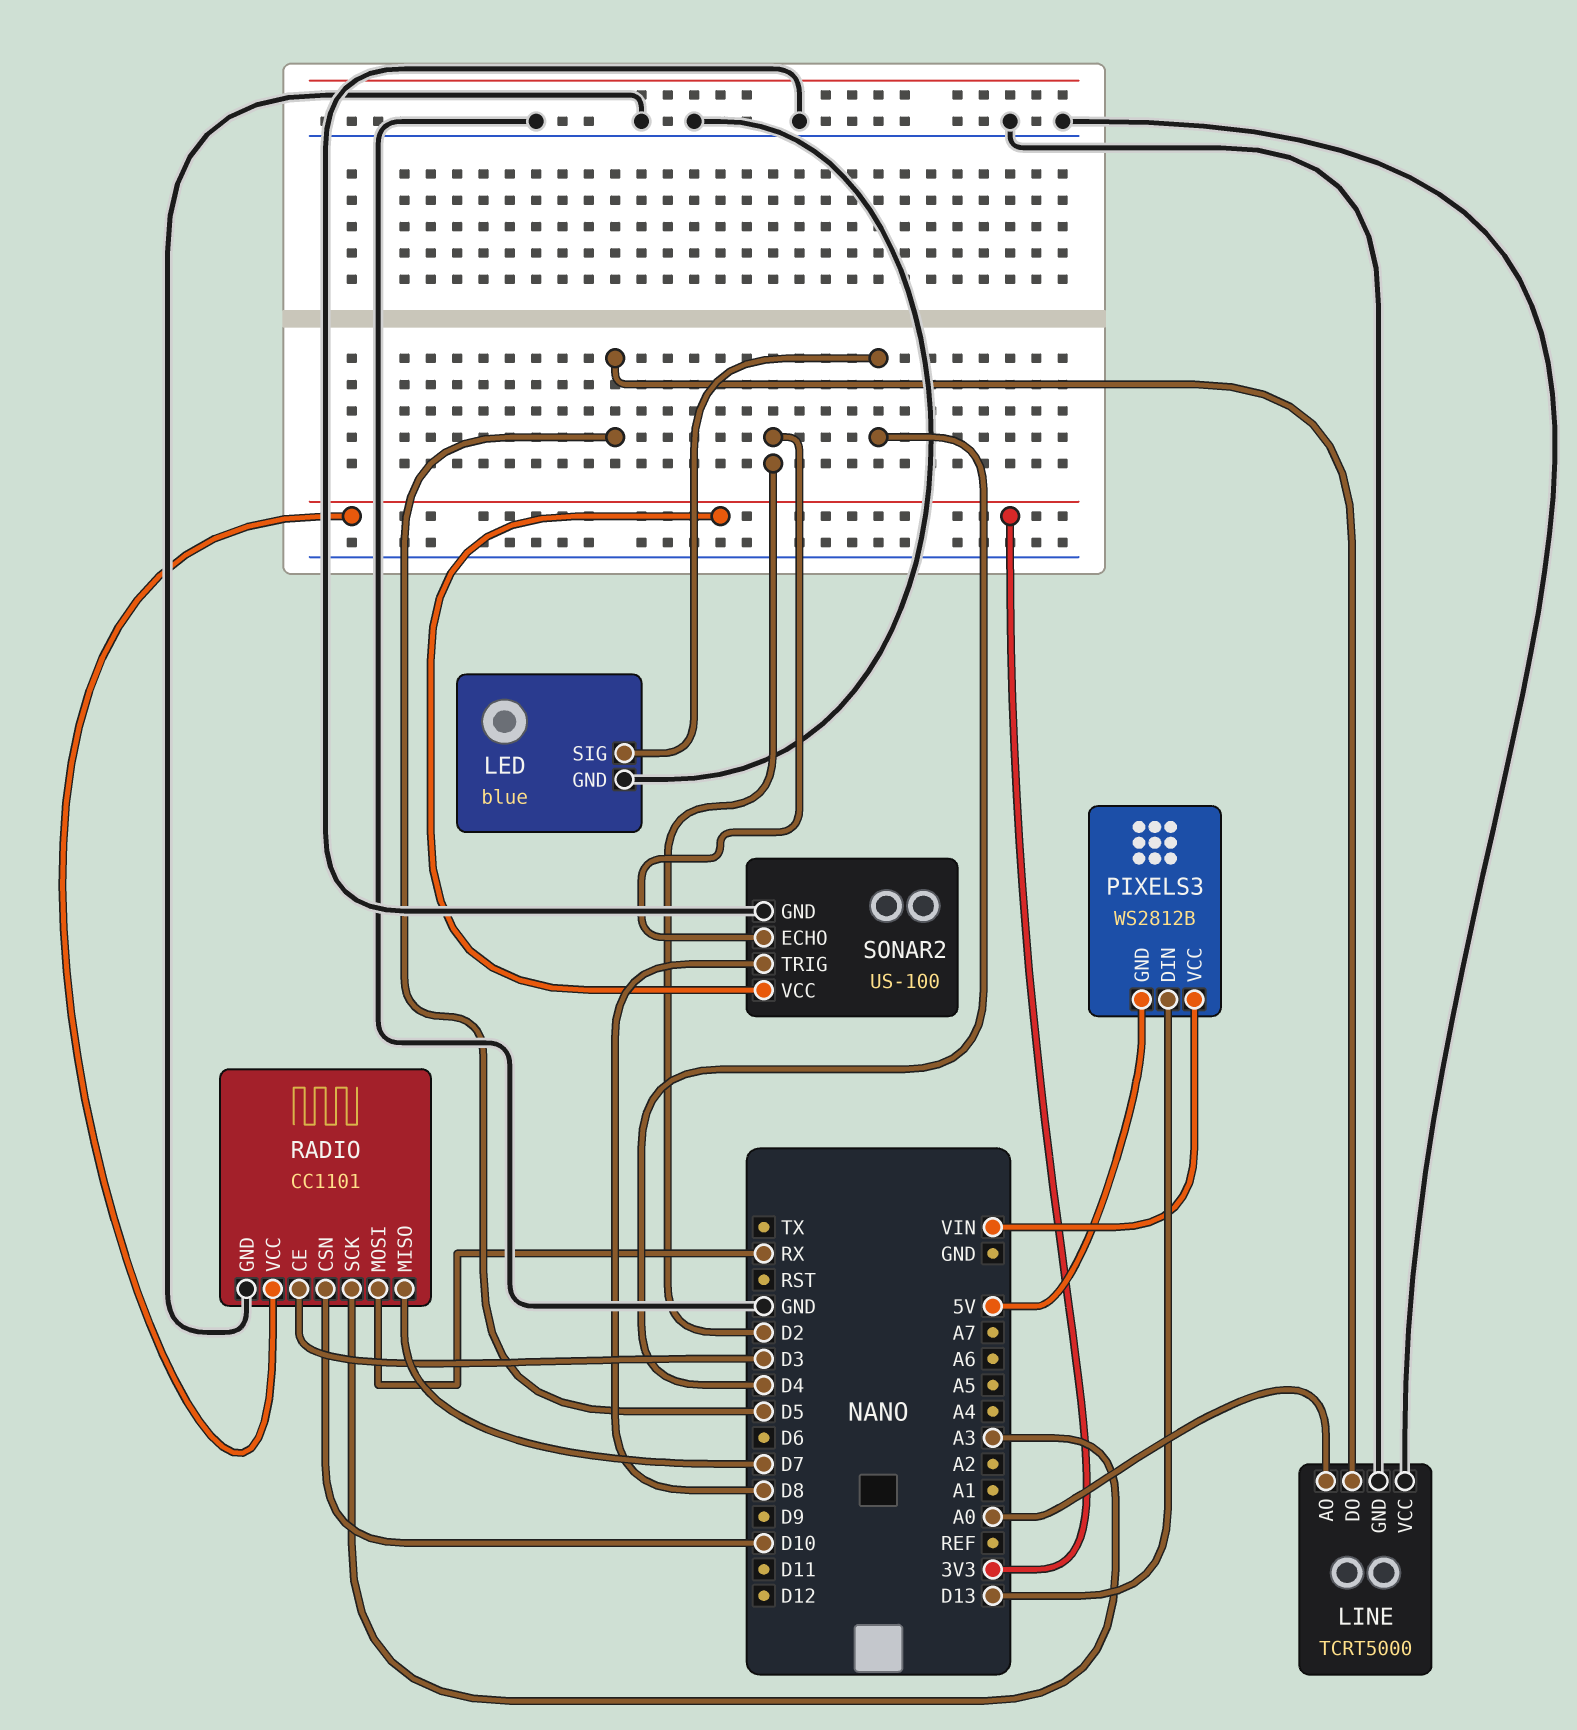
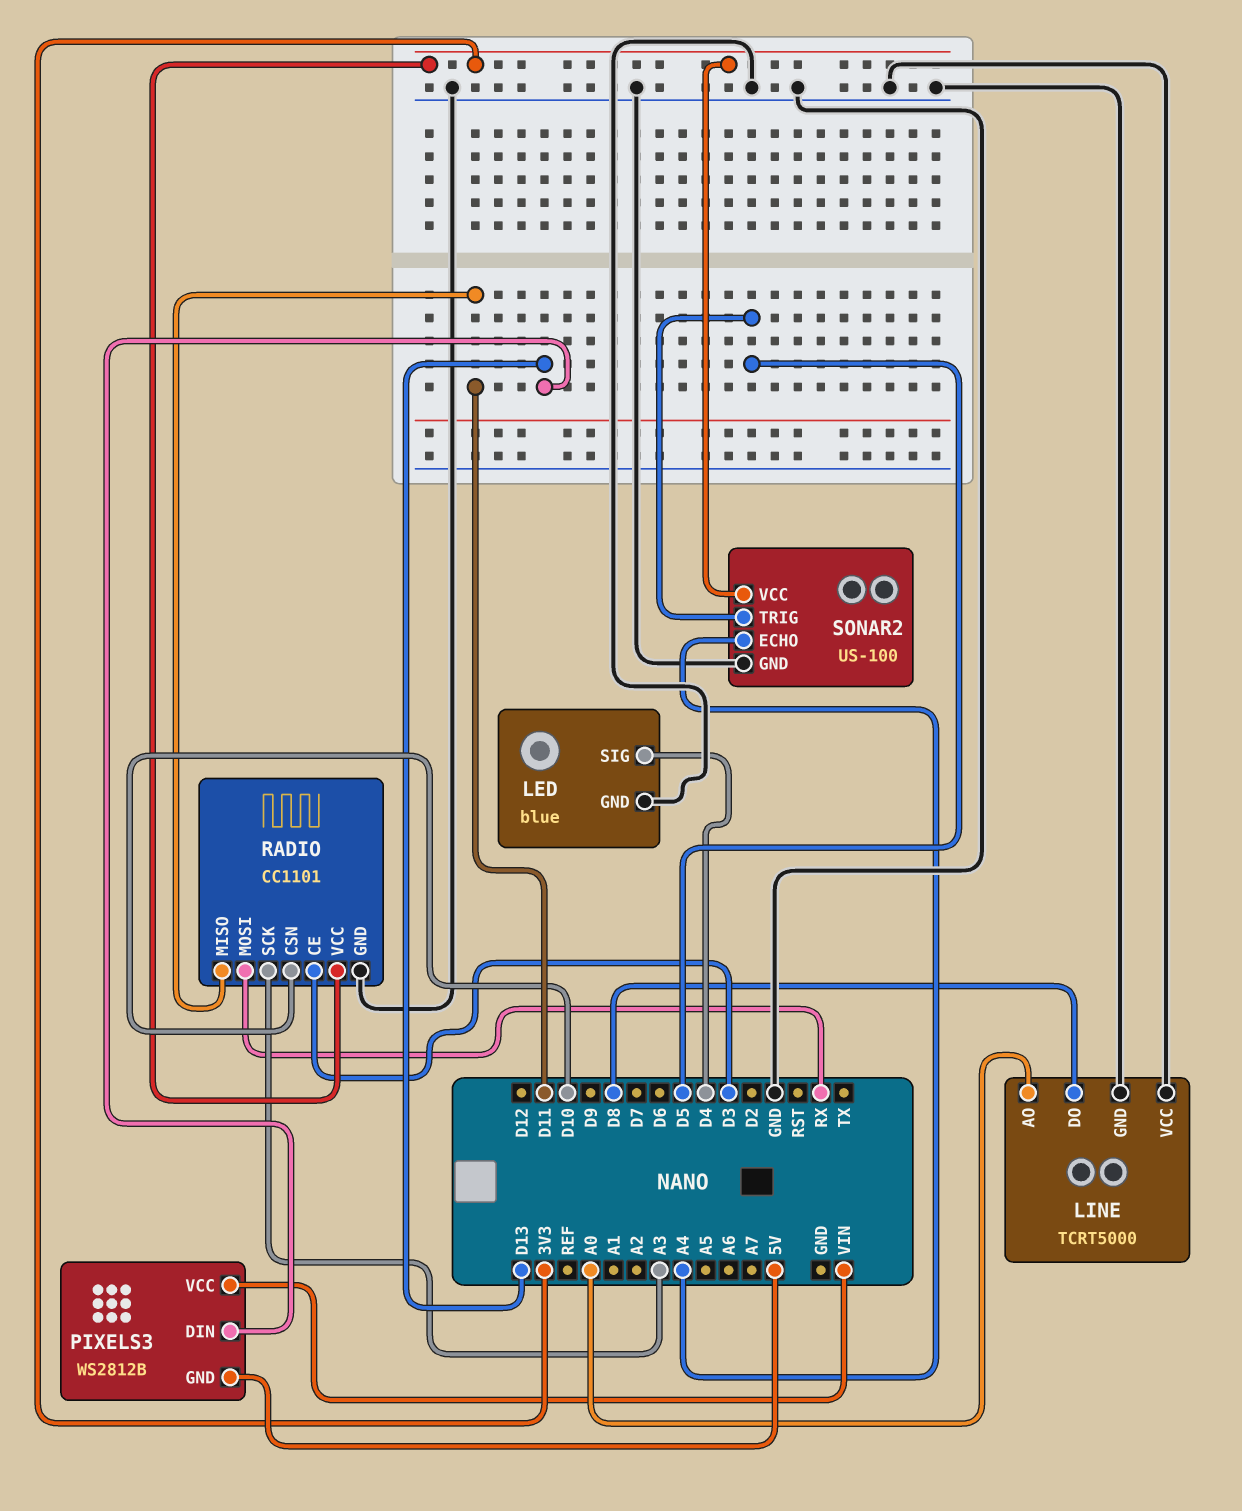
LINE pin DO: D5 -> D8
RADIO pin MISO: D7 -> D11
SONAR2 pin ECHO: D2 -> A4
SONAR2 pin TRIG: D8 -> D5

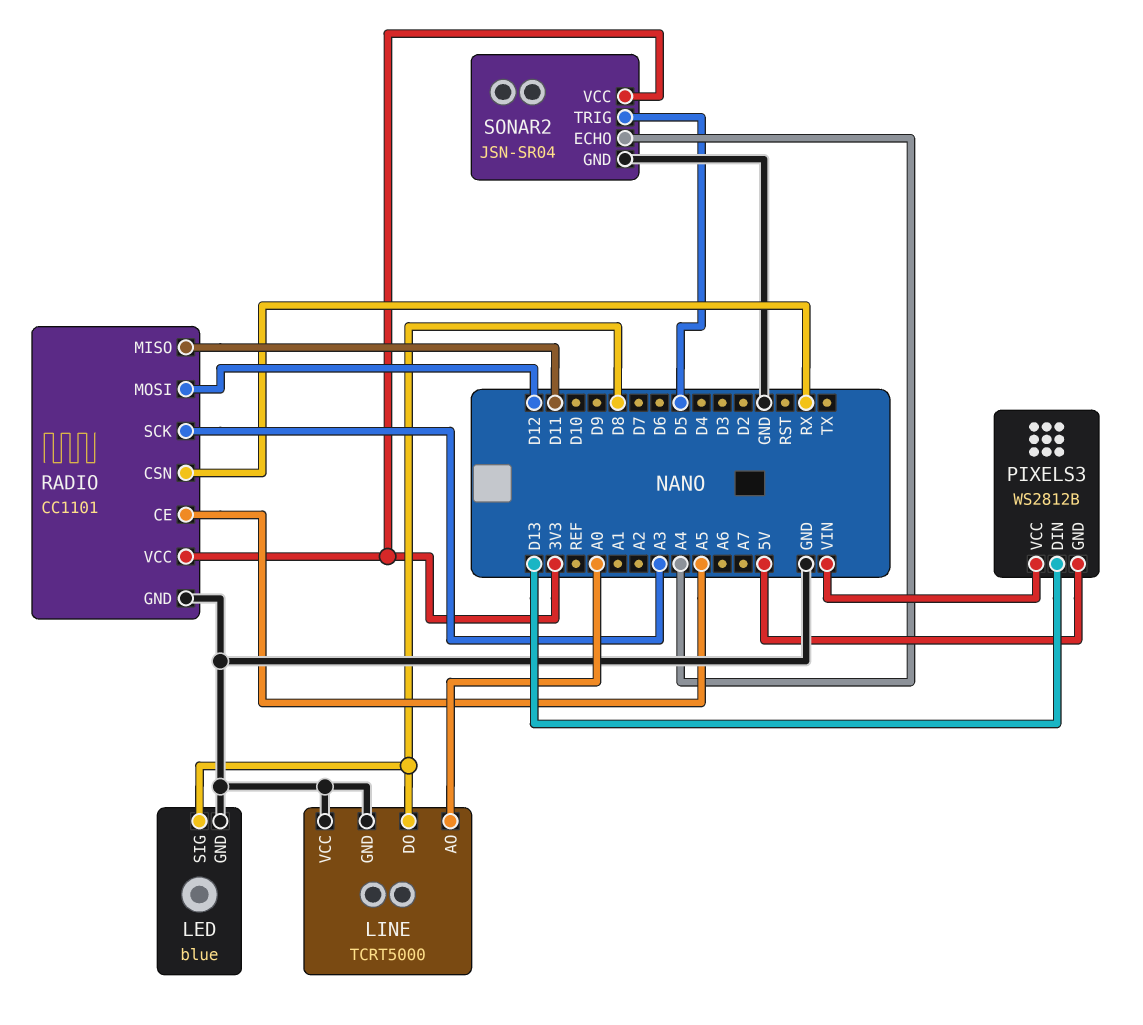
LED pin SIG: D4 -> D8
RADIO pin CE: D3 -> A5
RADIO pin CSN: D10 -> RX
RADIO pin MOSI: RX -> D12
SONAR2: US-100 -> JSN-SR04

